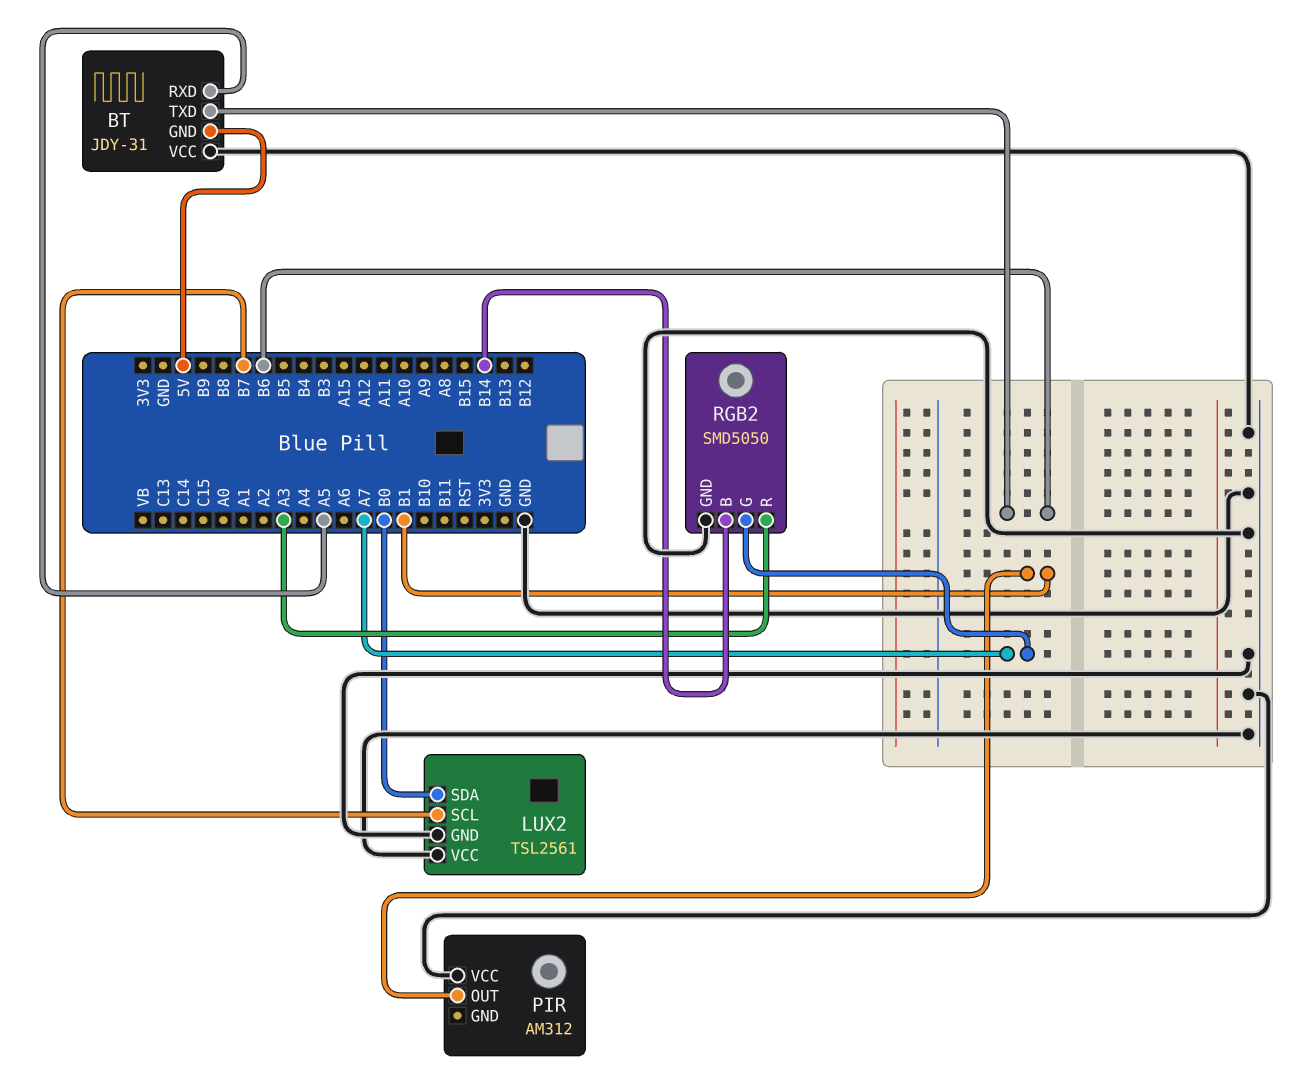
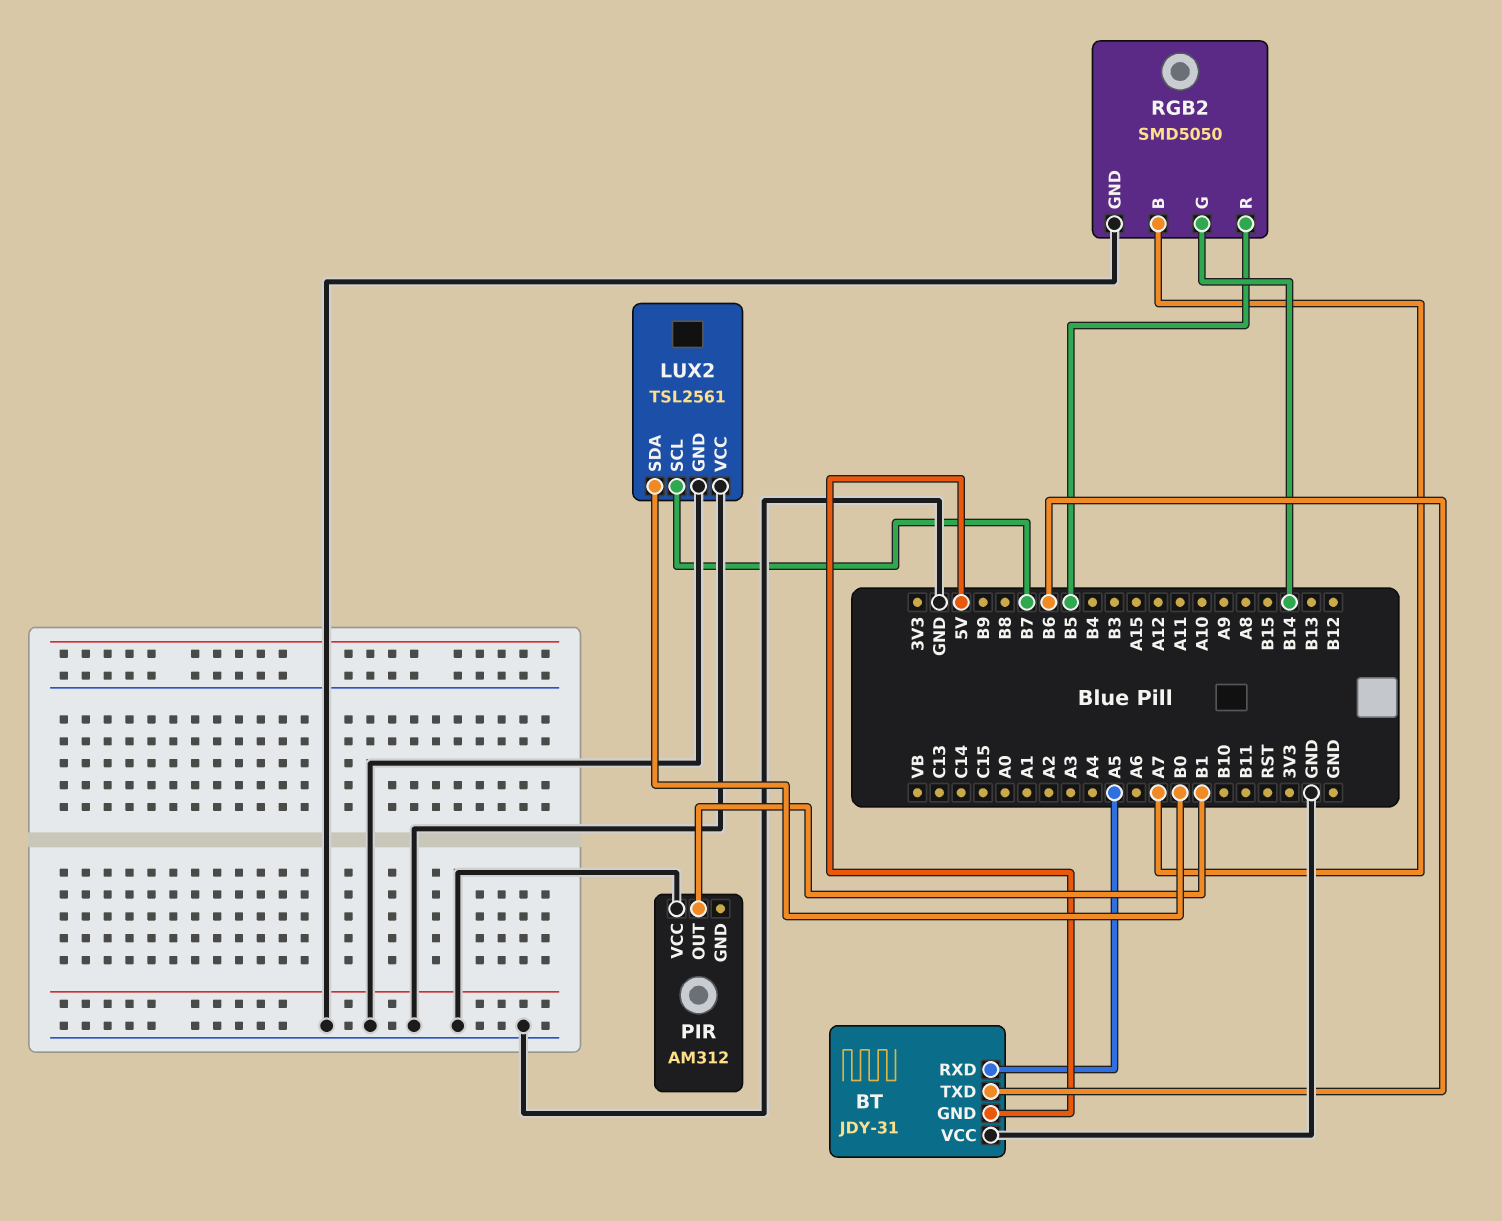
RGB2 pin B: B14 -> A7
RGB2 pin G: A7 -> B14
RGB2 pin R: A3 -> B5

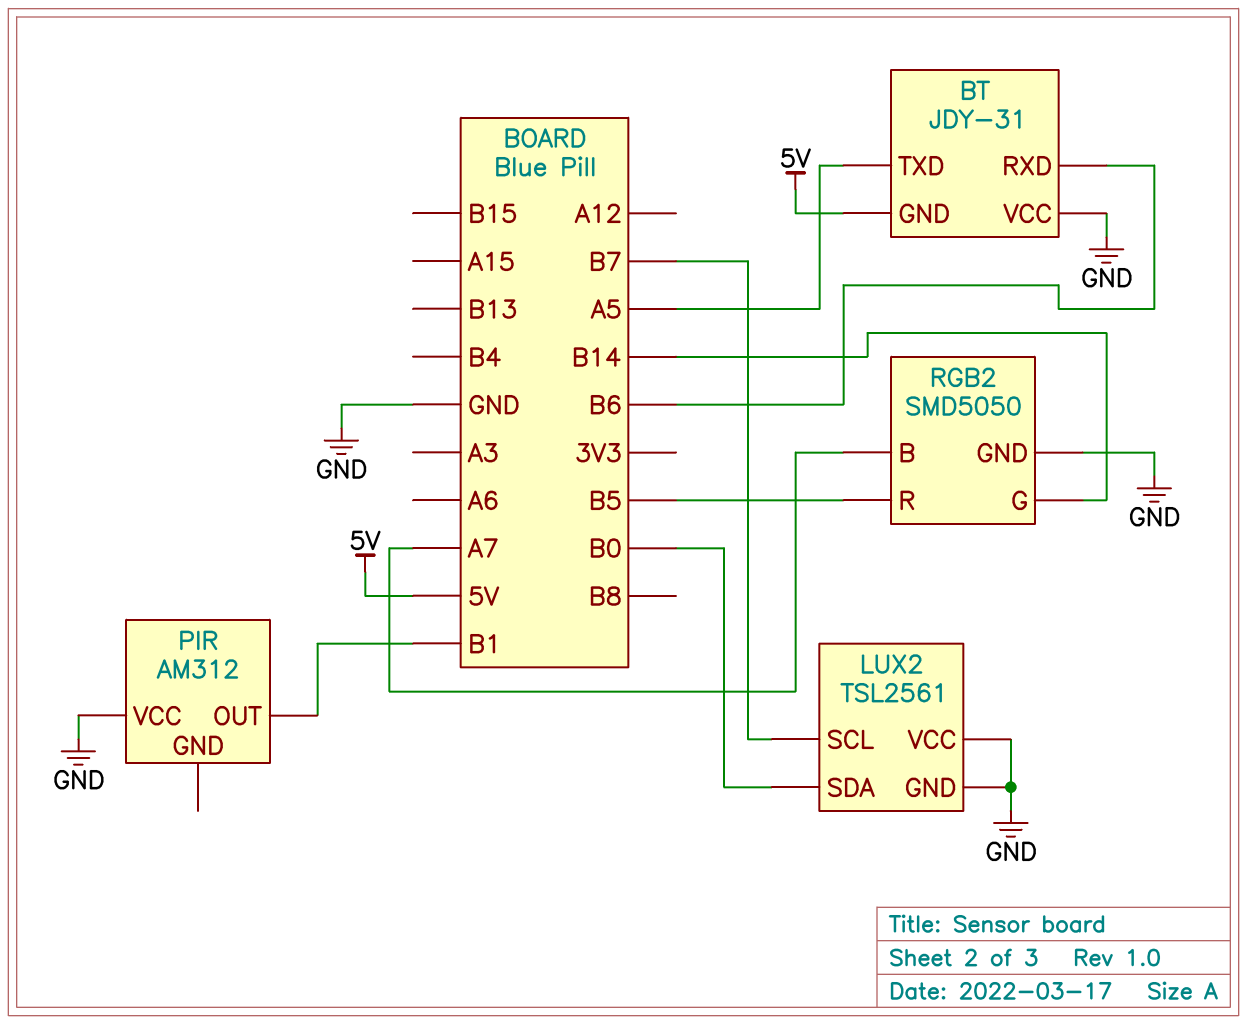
BT pin RXD: A5 -> B6
BT pin TXD: B6 -> A5

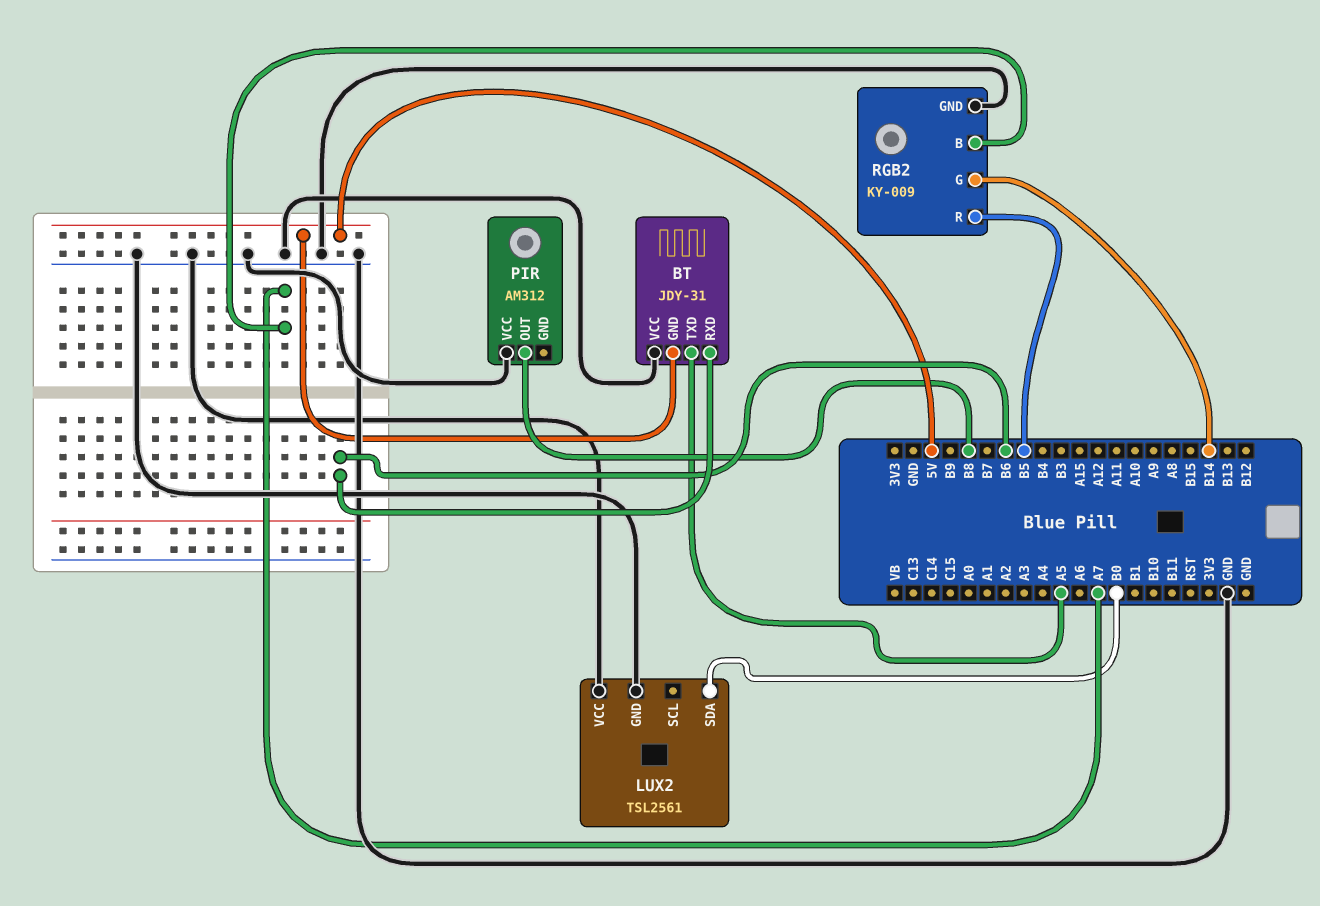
LUX2 pin SCL: B7 -> none
PIR pin OUT: B1 -> B8
RGB2: SMD5050 -> KY-009

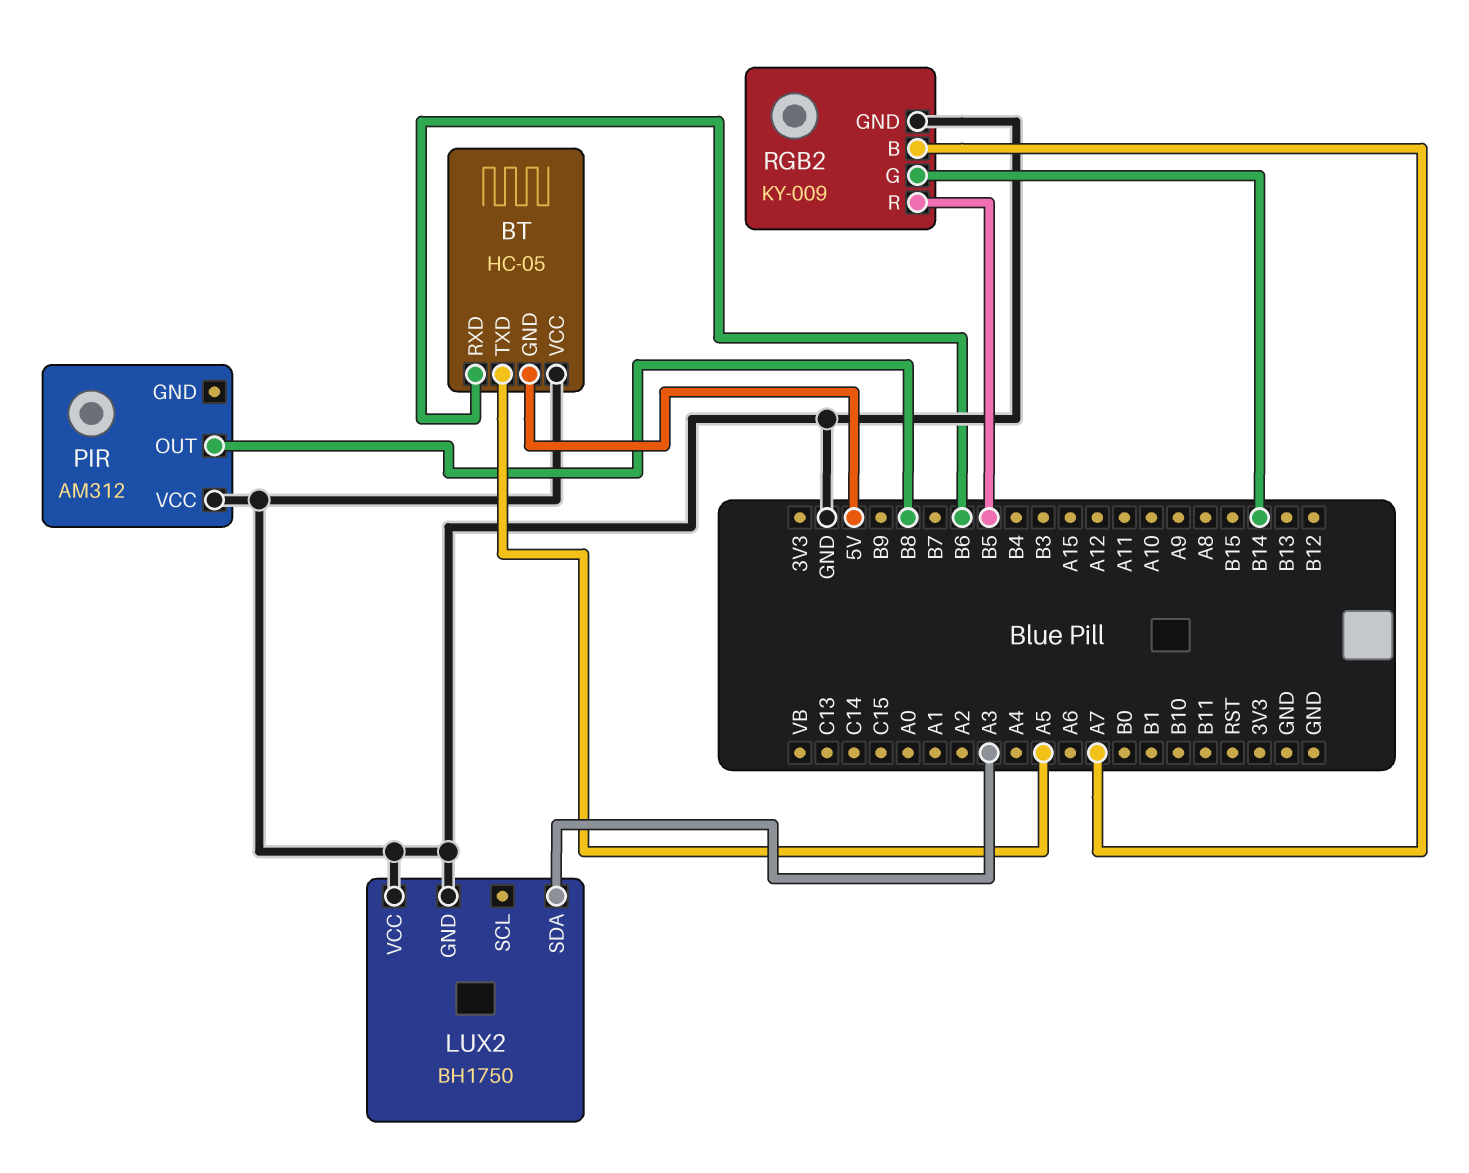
BT: JDY-31 -> HC-05
LUX2: TSL2561 -> BH1750
LUX2 pin SDA: B0 -> A3

